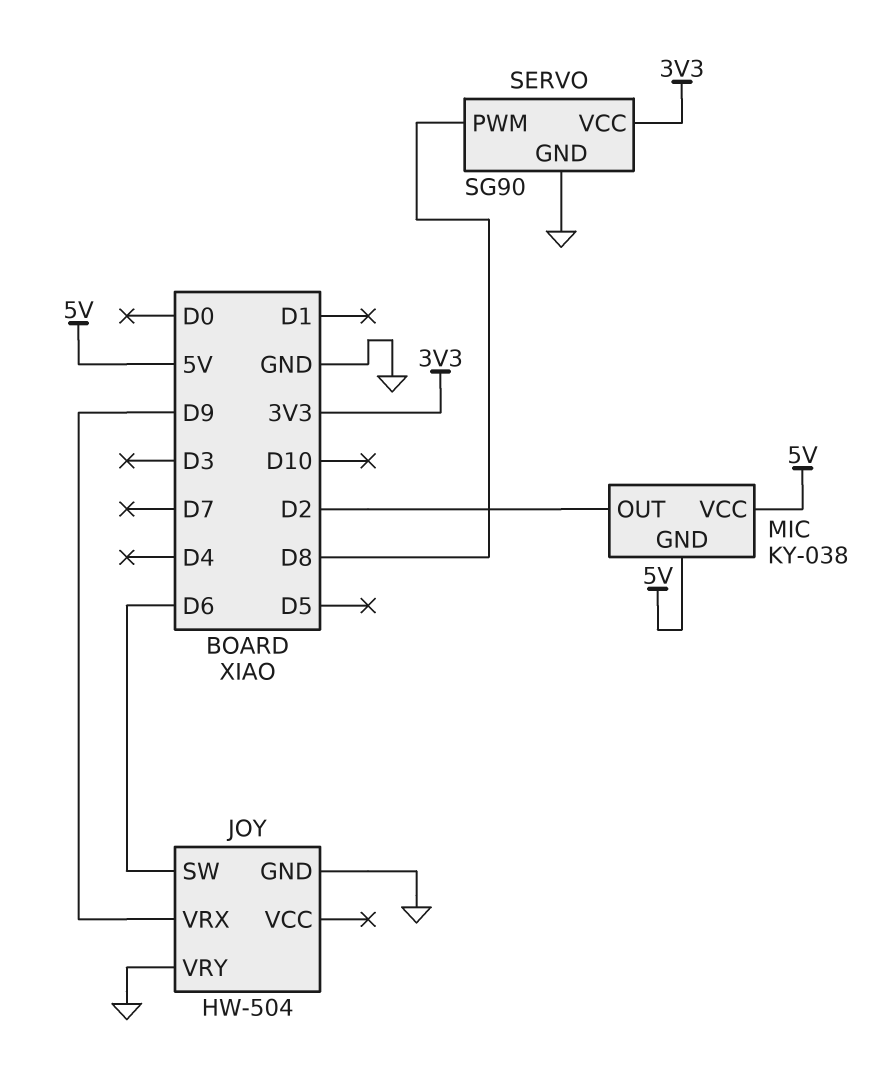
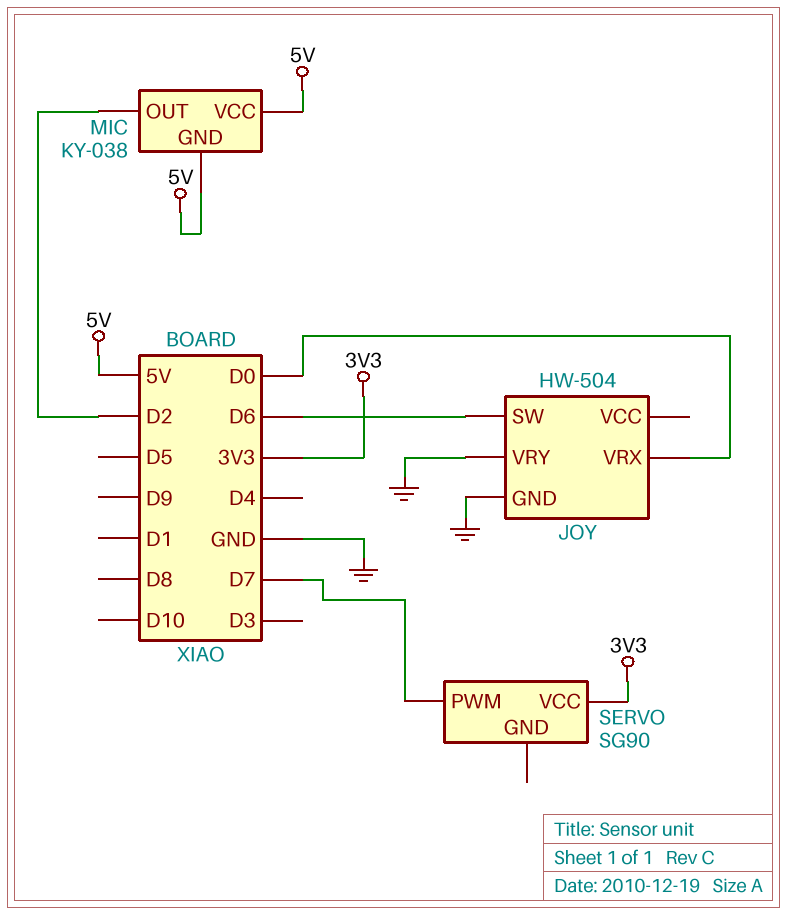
JOY pin VRX: D9 -> D0
SERVO pin GND: GND -> none
SERVO pin PWM: D8 -> D7

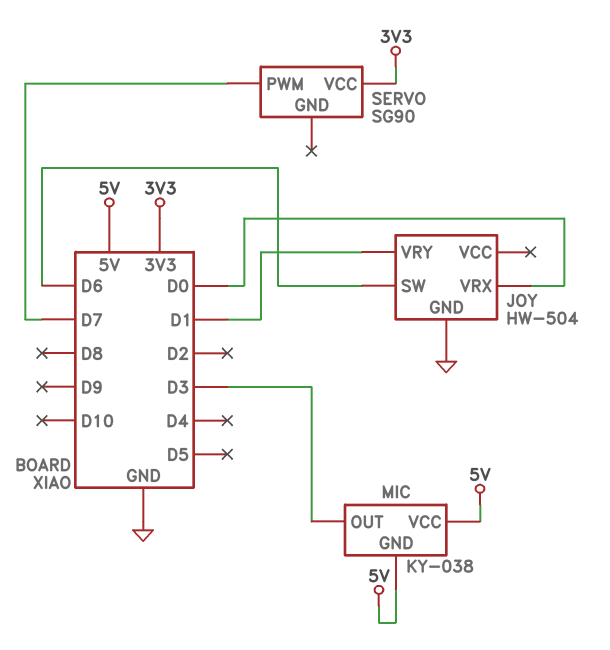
JOY pin VRY: GND -> D1
MIC pin OUT: D2 -> D3

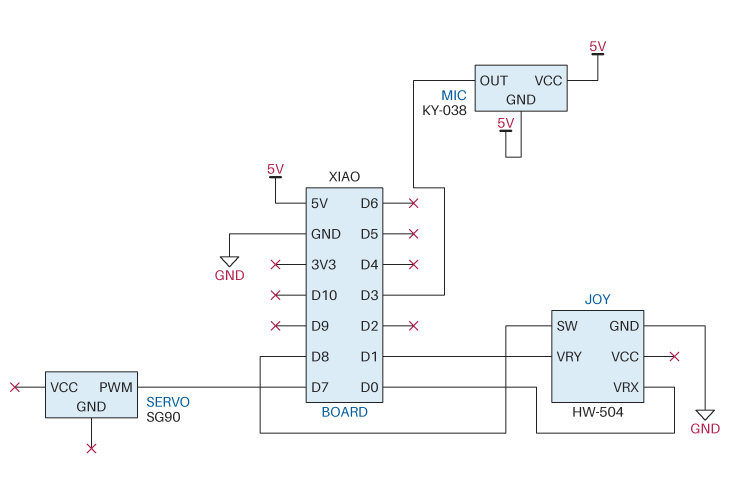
JOY pin SW: D6 -> D8
SERVO pin VCC: 3V3 -> none

